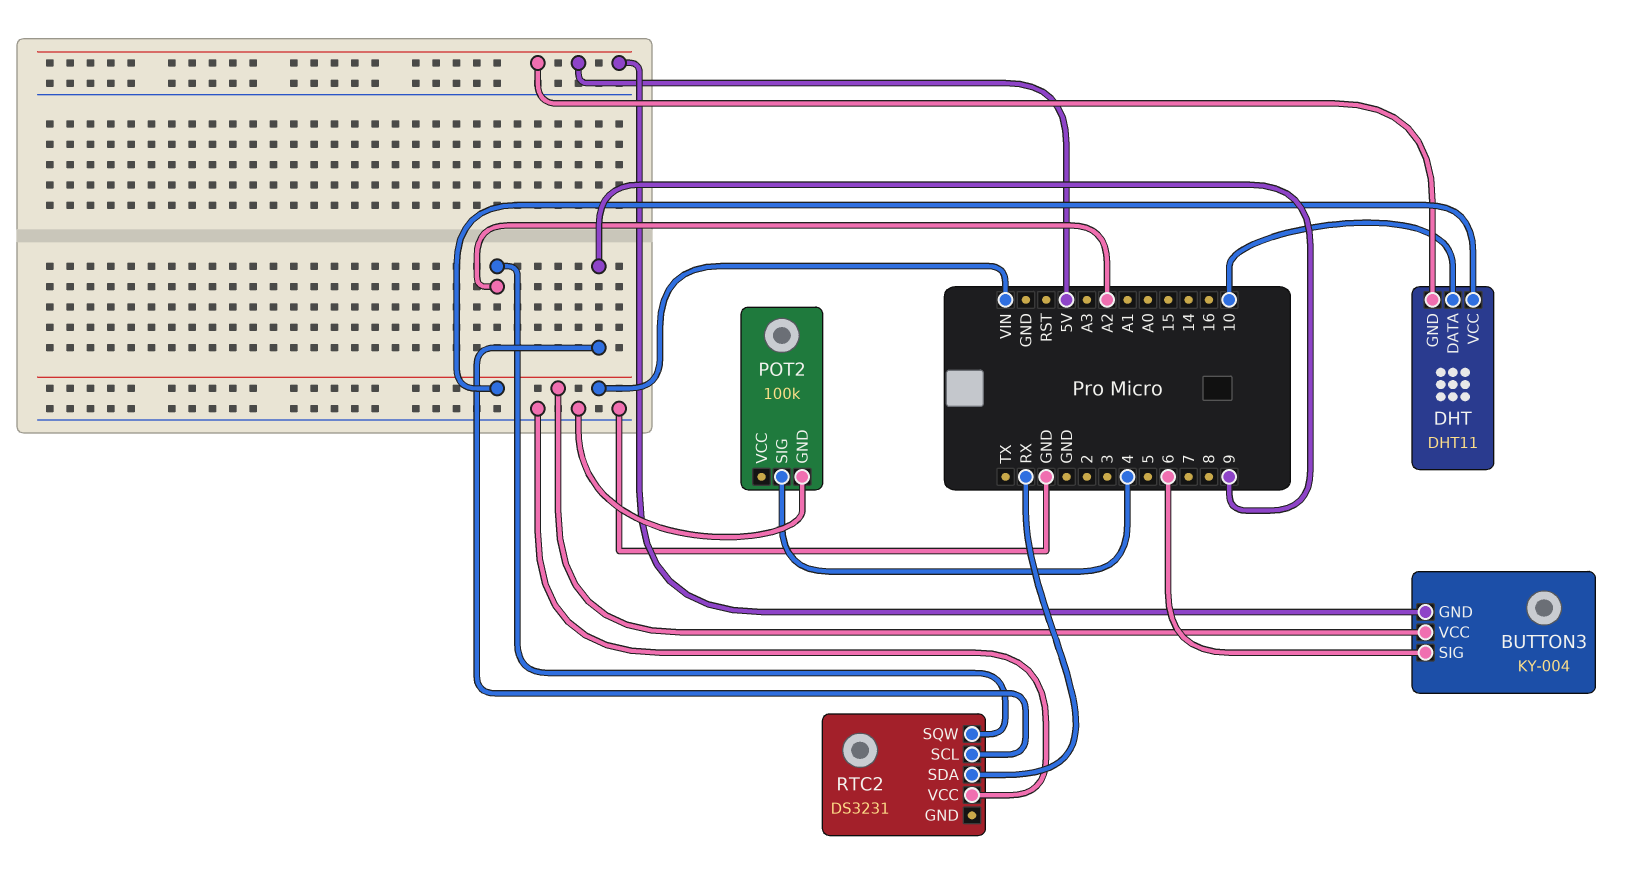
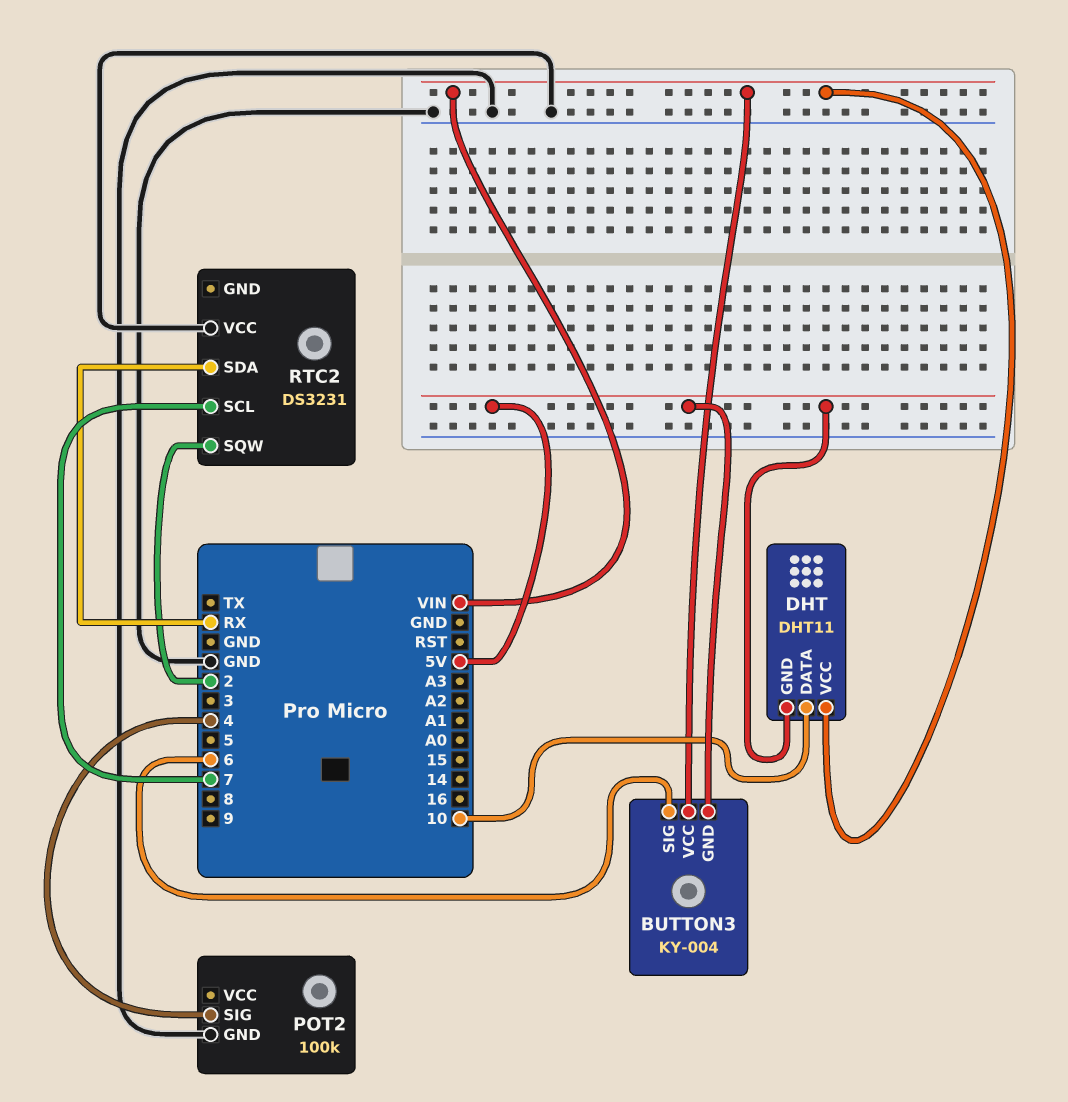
RTC2 pin SCL: 9 -> 7
RTC2 pin SQW: A2 -> 2

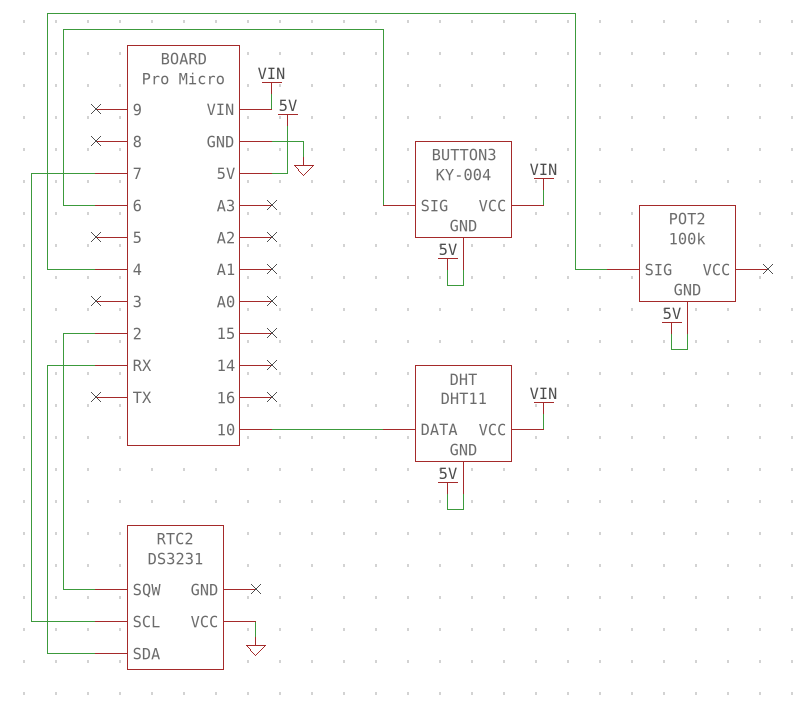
POT2 pin GND: GND -> 5V

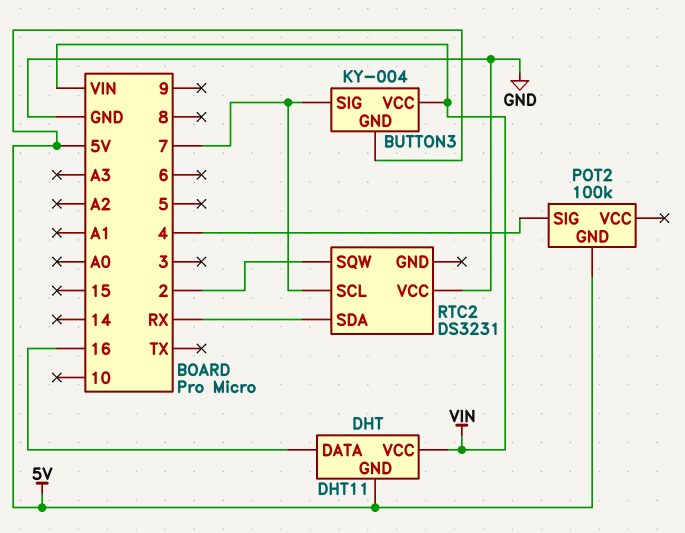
BUTTON3 pin SIG: 6 -> 7
DHT pin DATA: 10 -> 16

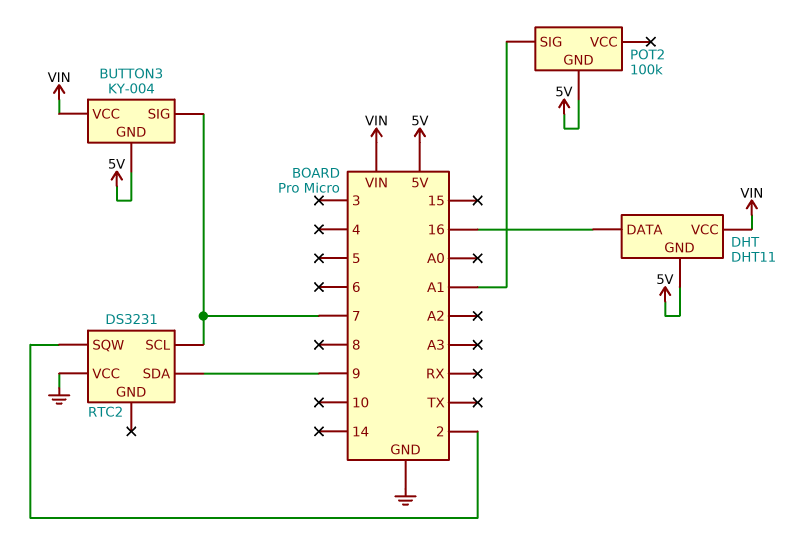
POT2 pin SIG: 4 -> A1
RTC2 pin SDA: RX -> 9

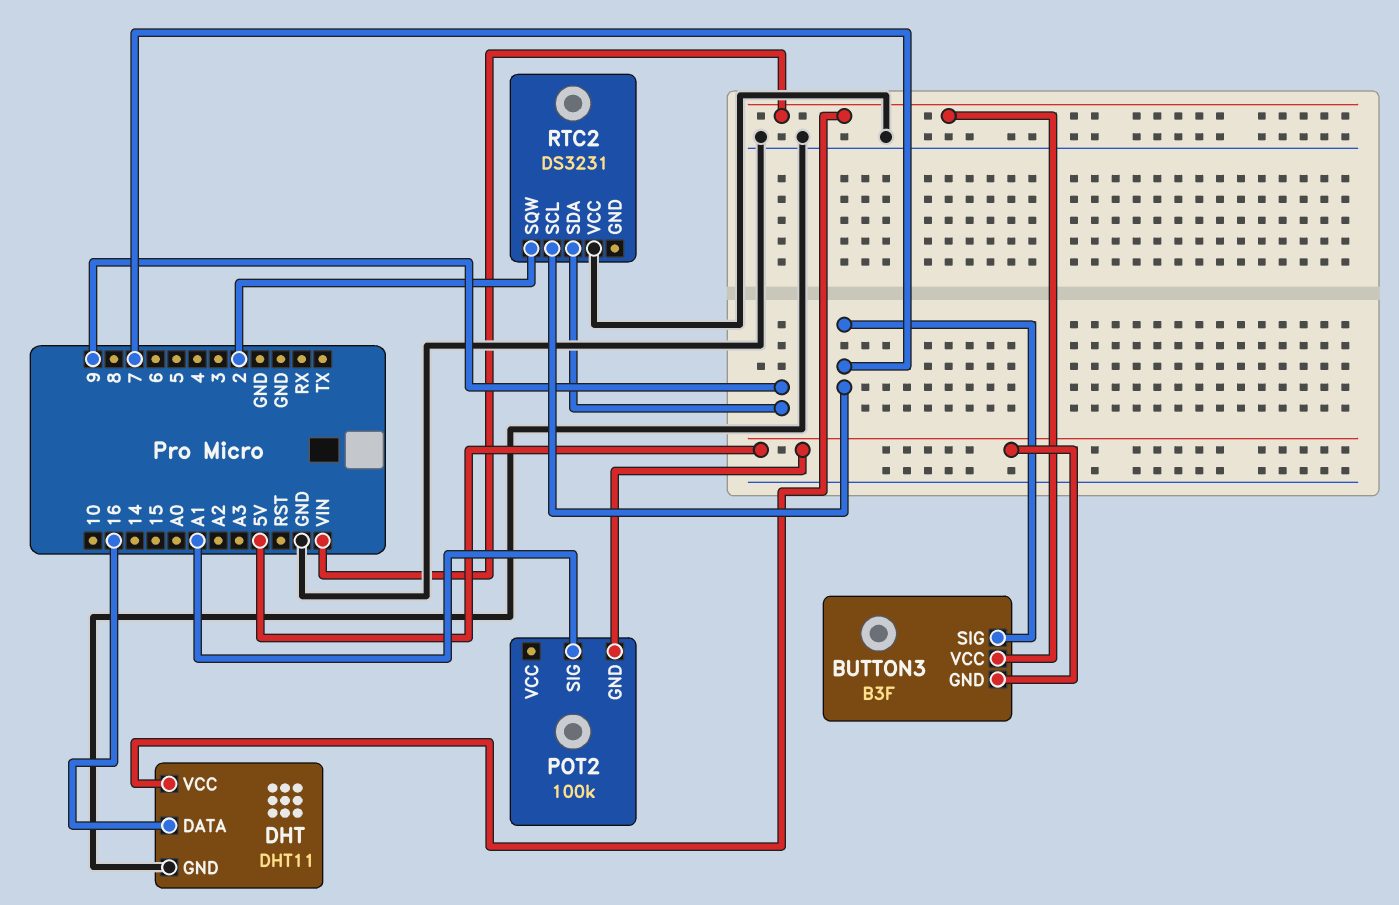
BUTTON3: KY-004 -> B3F
DHT pin GND: 5V -> GND

